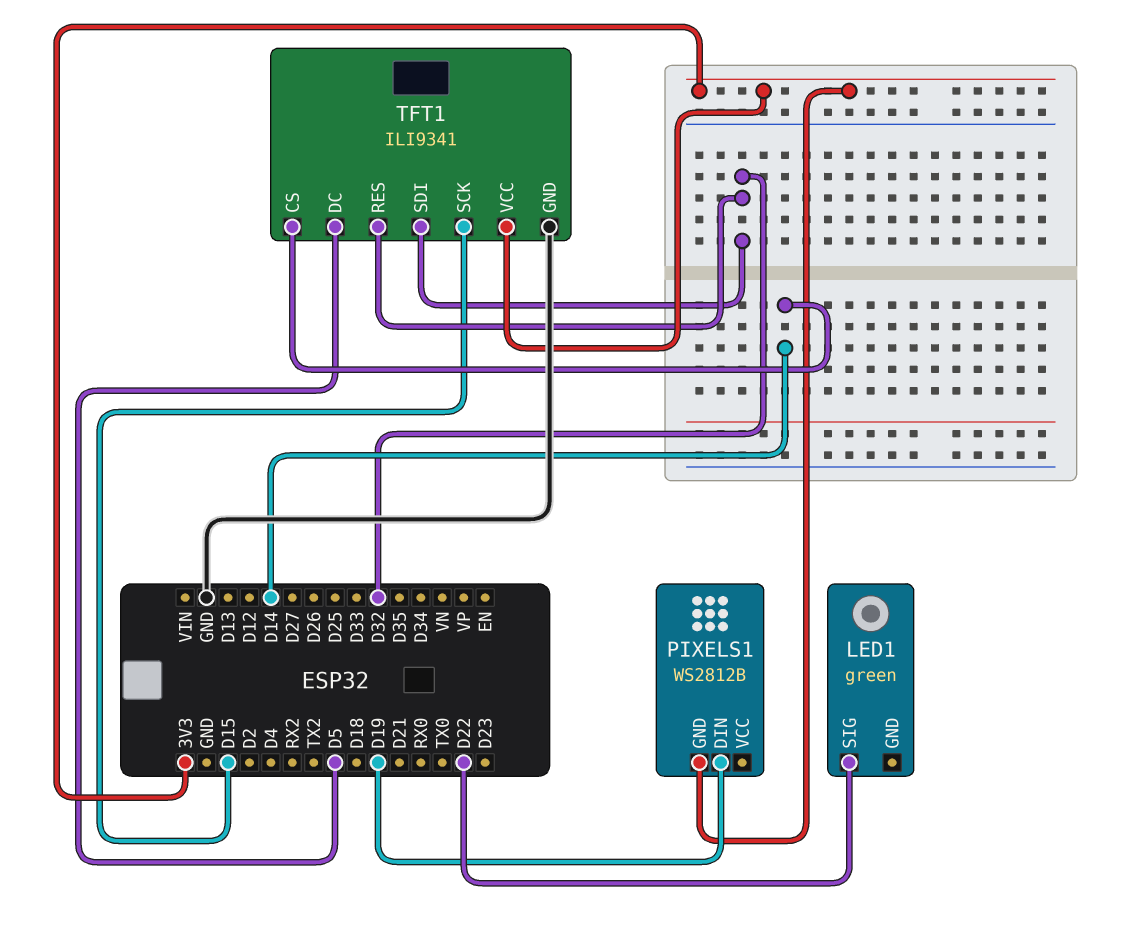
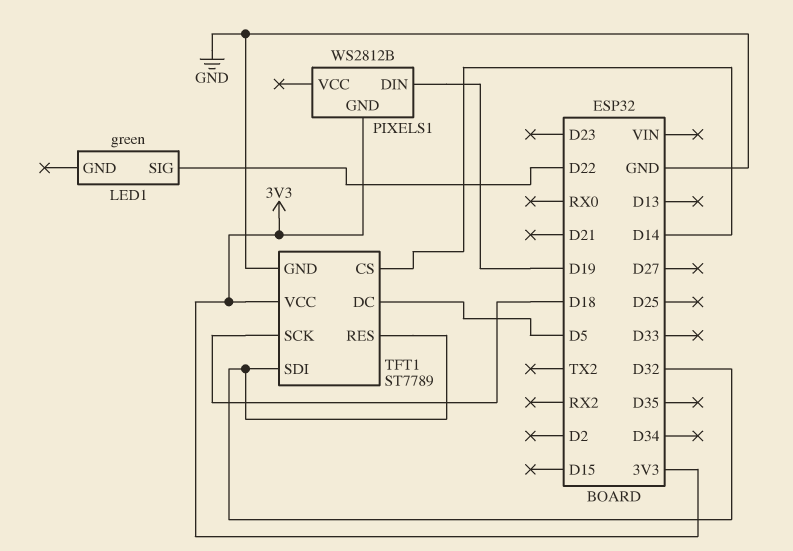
TFT1: ILI9341 -> ST7789
TFT1 pin SCK: D15 -> D18

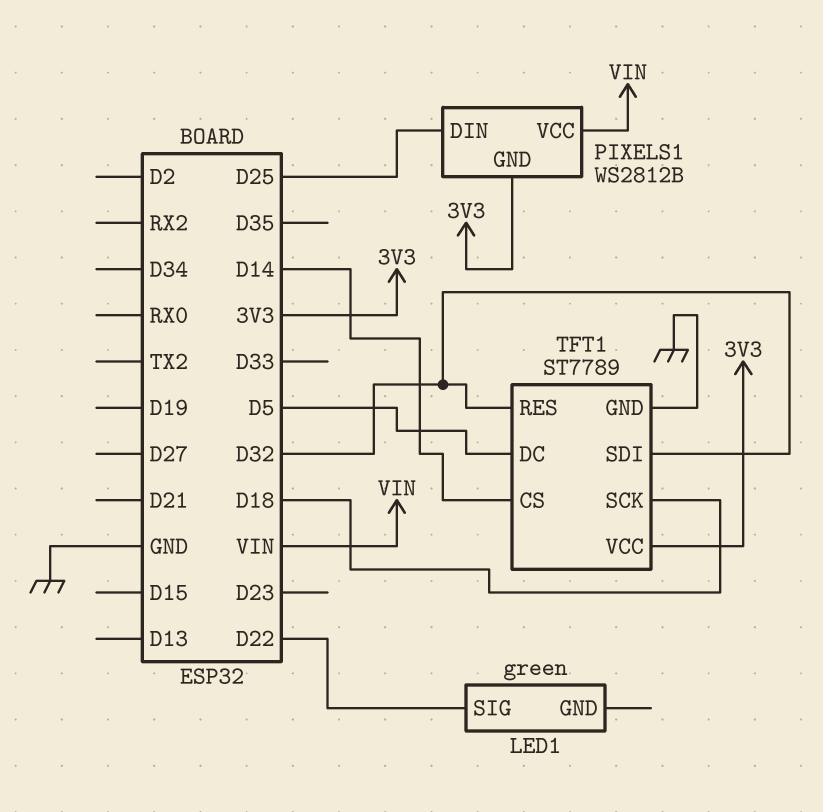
PIXELS1 pin DIN: D19 -> D25
PIXELS1 pin VCC: none -> VIN

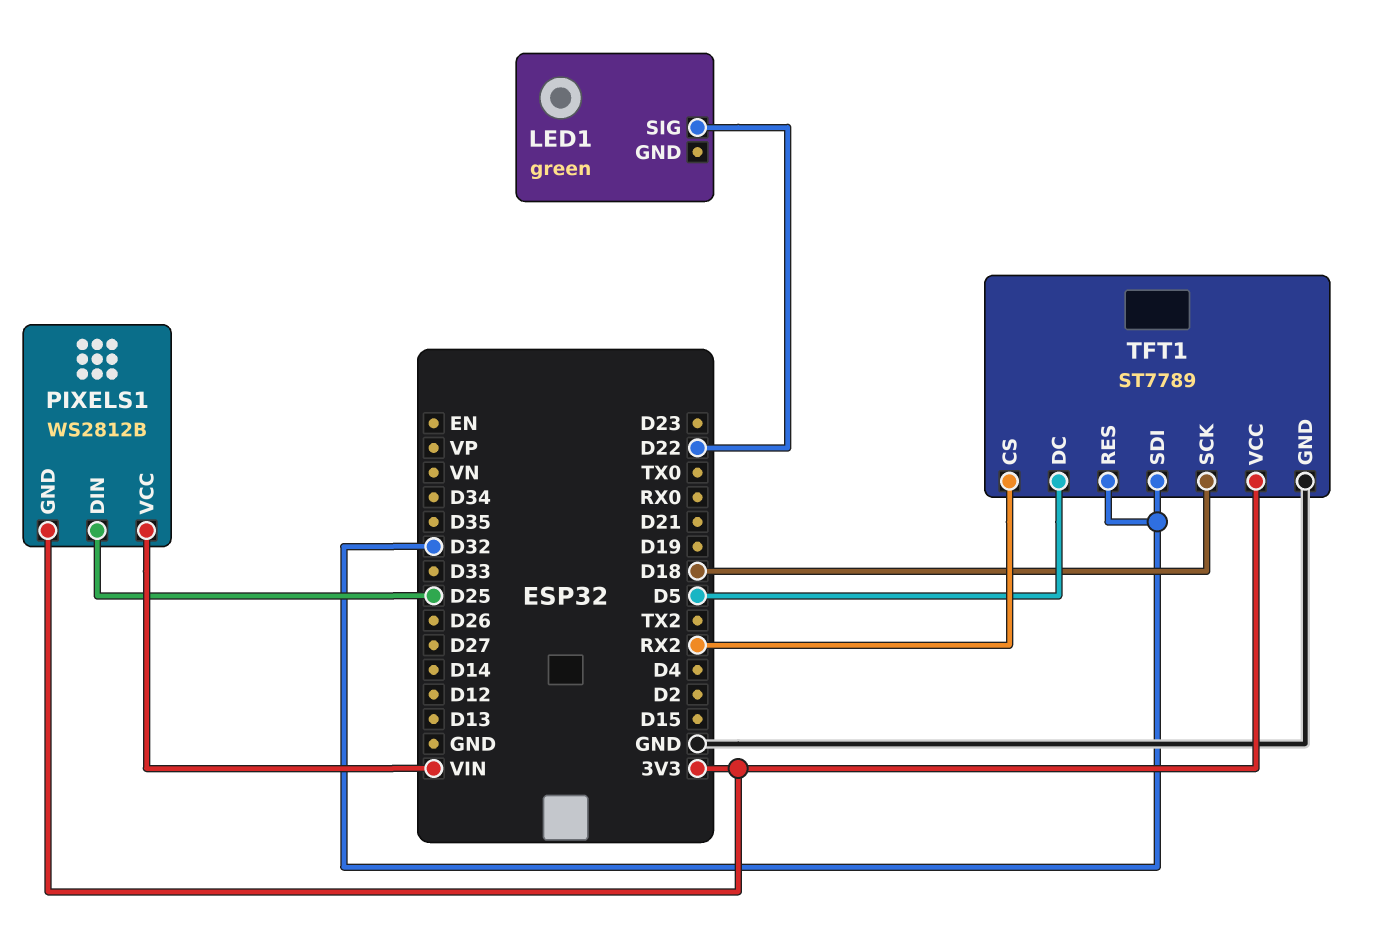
TFT1 pin CS: D14 -> RX2

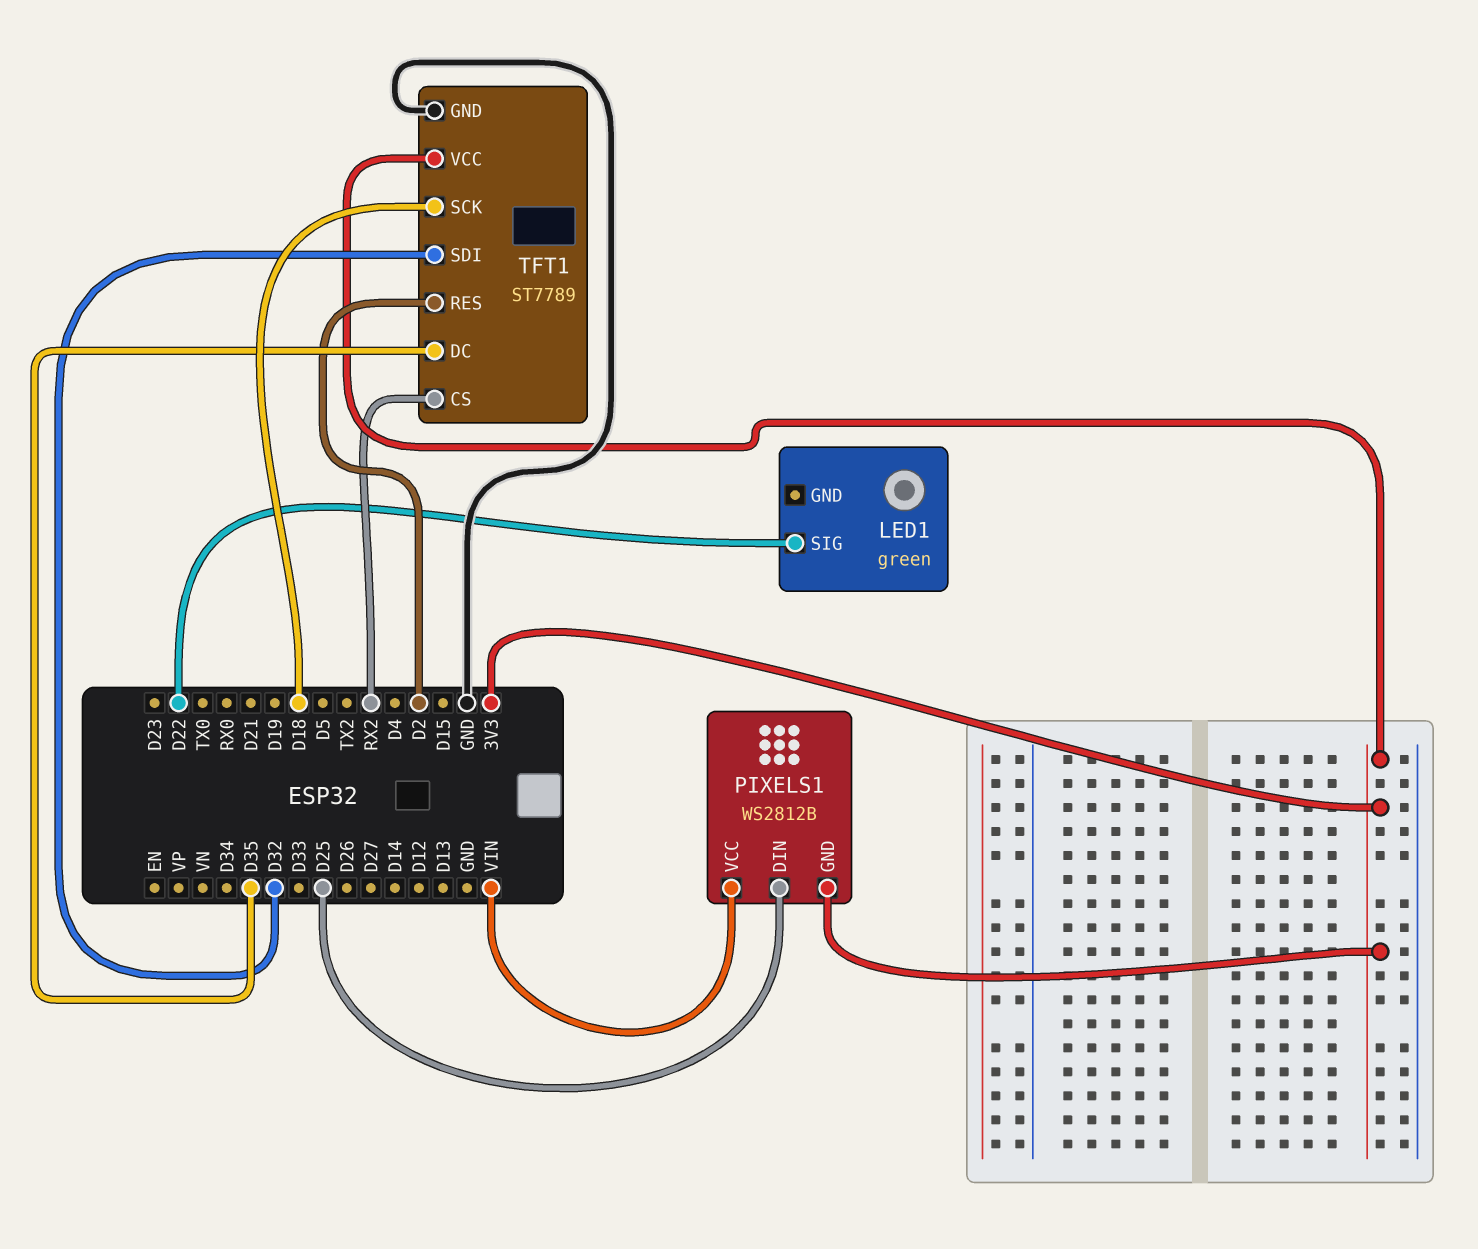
TFT1 pin DC: D5 -> D35
TFT1 pin RES: D32 -> D2

